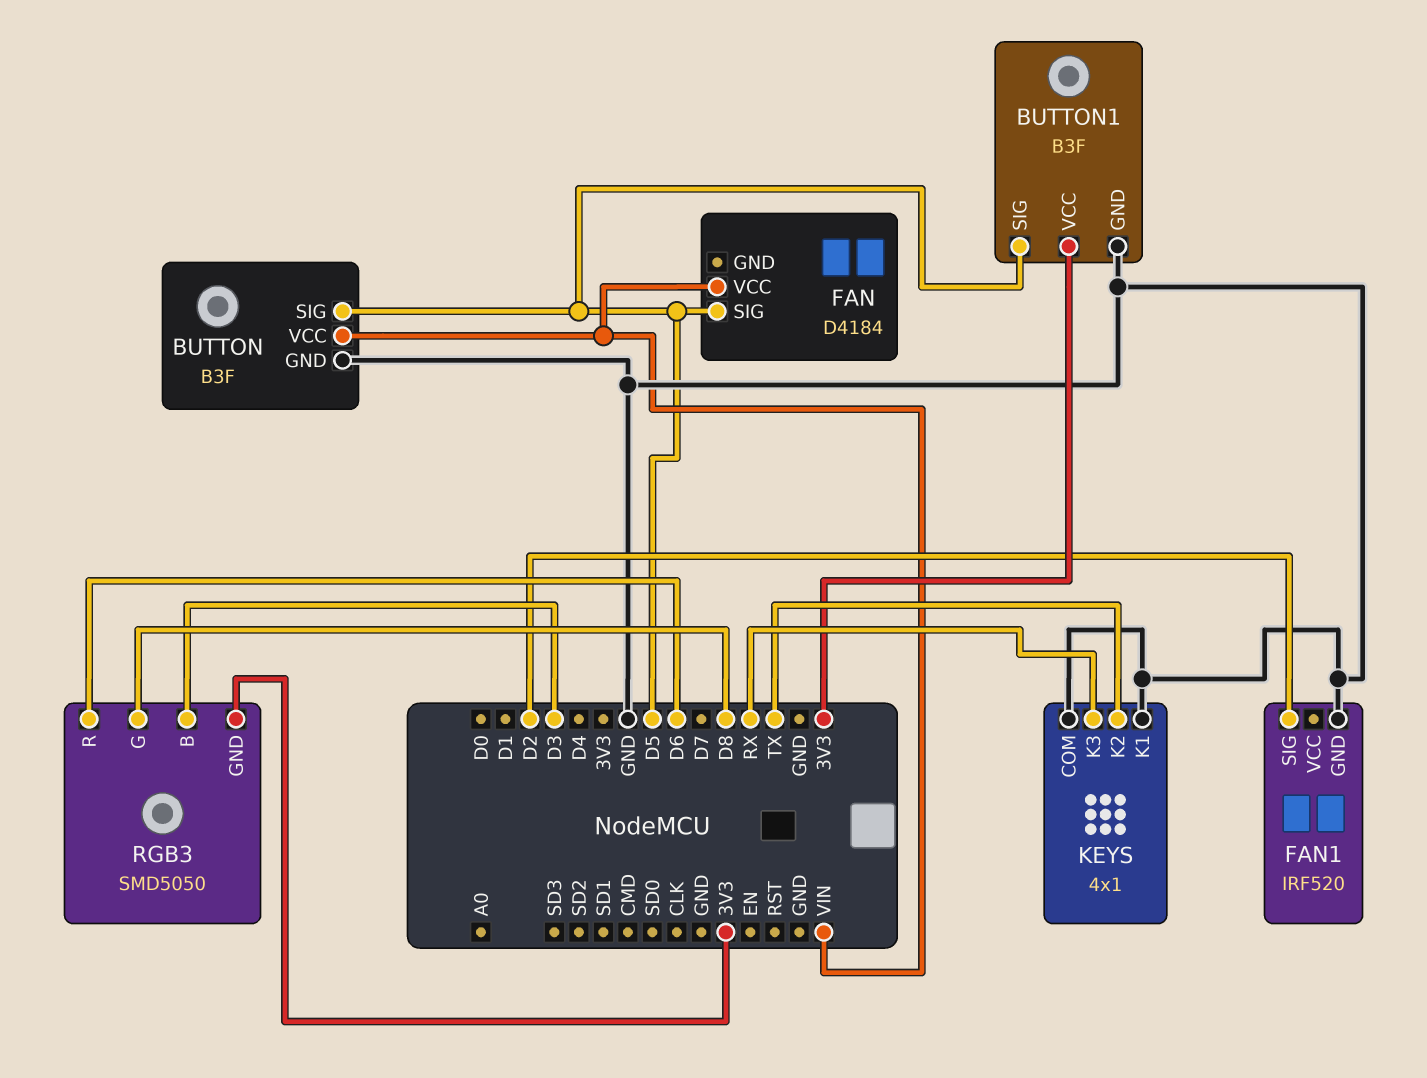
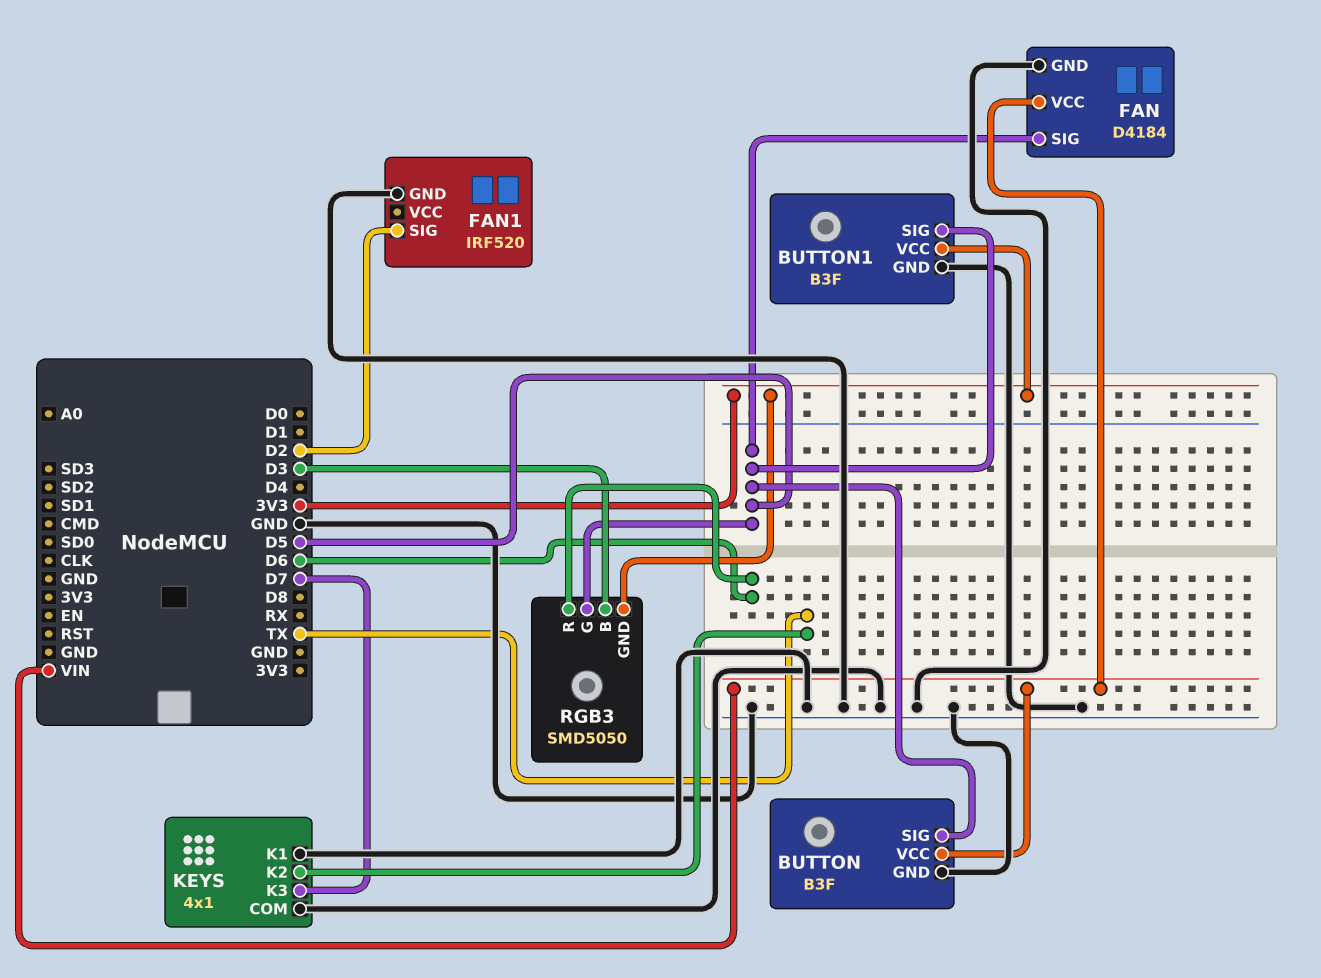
FAN pin GND: none -> GND
KEYS pin K3: RX -> D7
RGB3 pin G: D8 -> D5

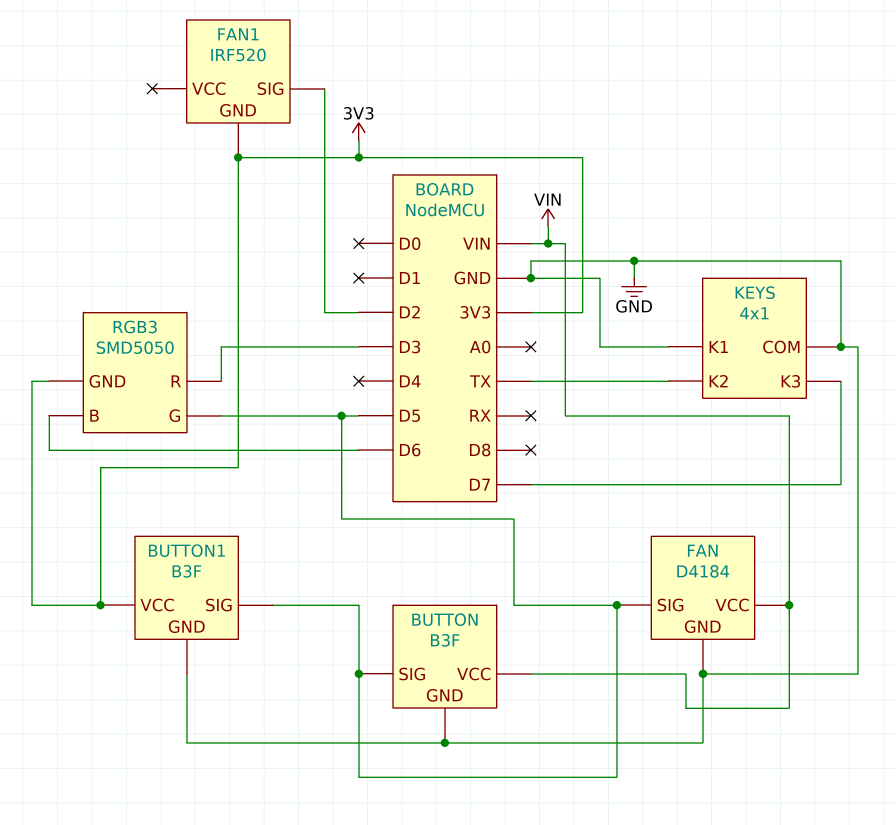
FAN1 pin GND: GND -> 3V3
RGB3 pin B: D3 -> D6
RGB3 pin R: D6 -> D3

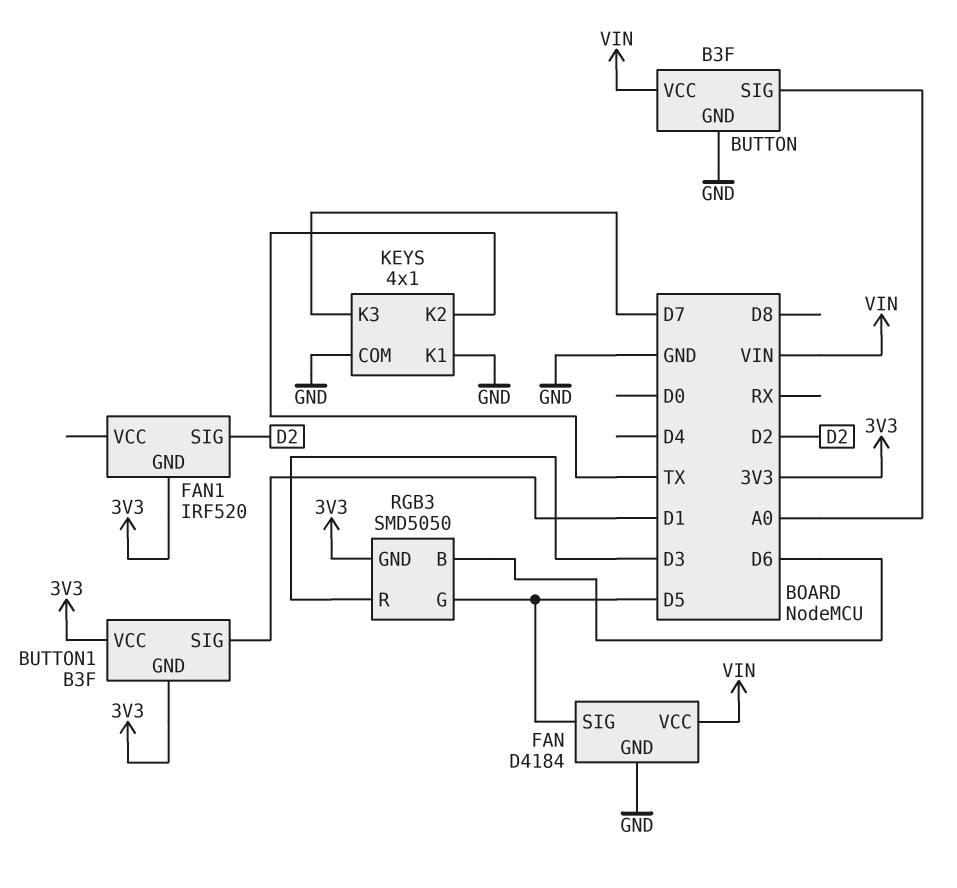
BUTTON pin SIG: D5 -> A0
BUTTON1 pin GND: GND -> 3V3
BUTTON1 pin SIG: D5 -> D1

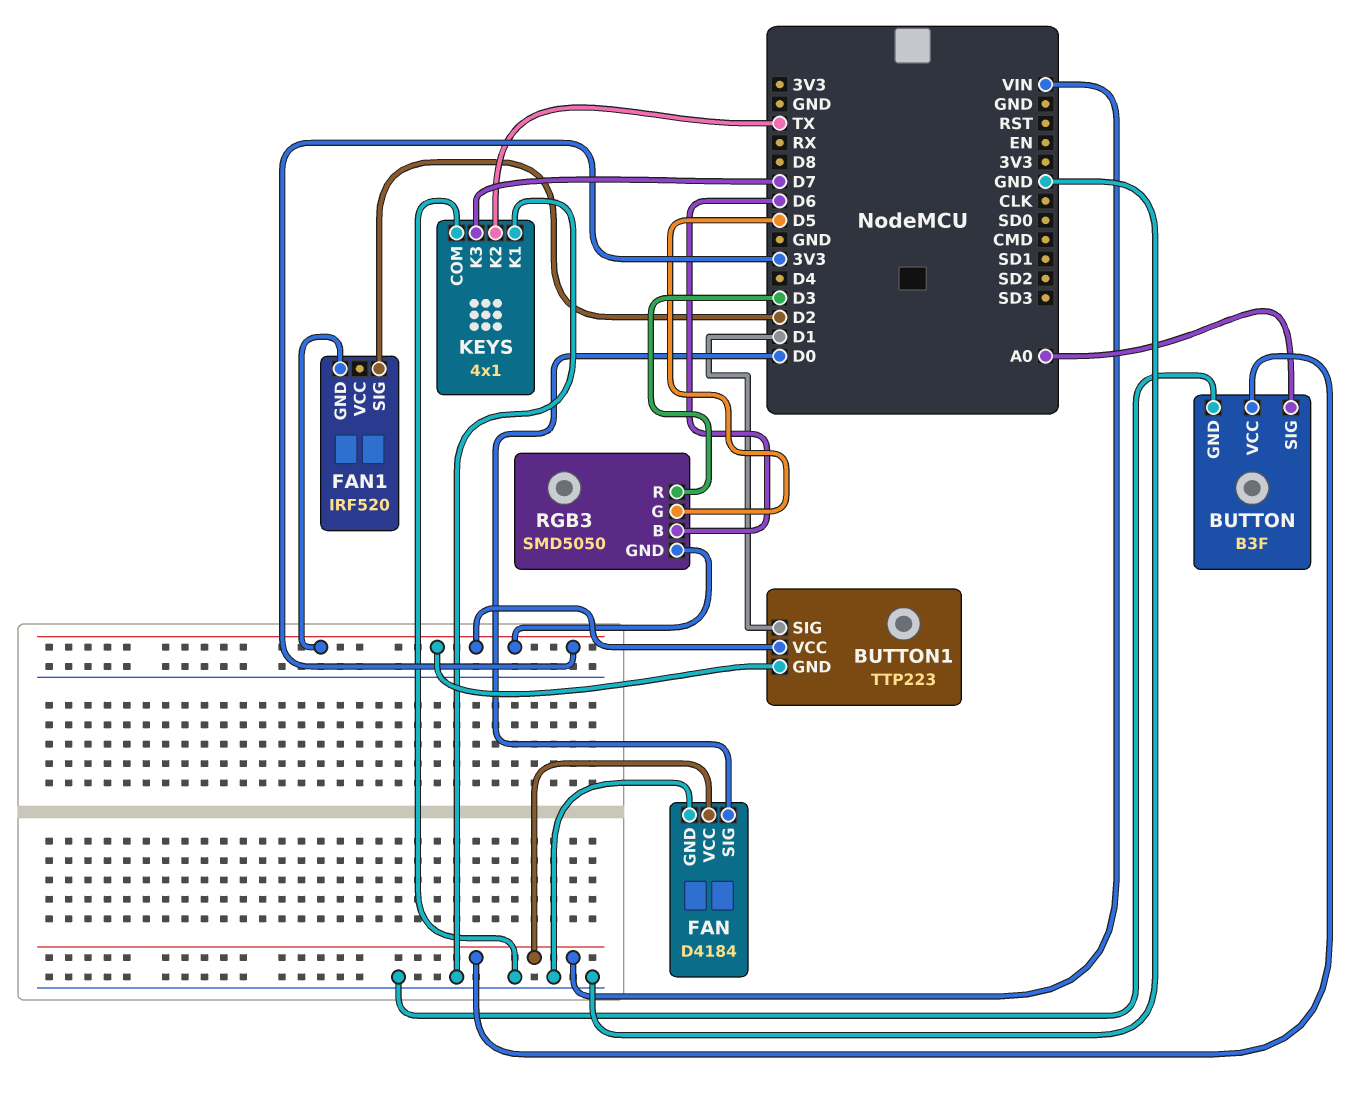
BUTTON1: B3F -> TTP223
FAN pin SIG: D5 -> D0

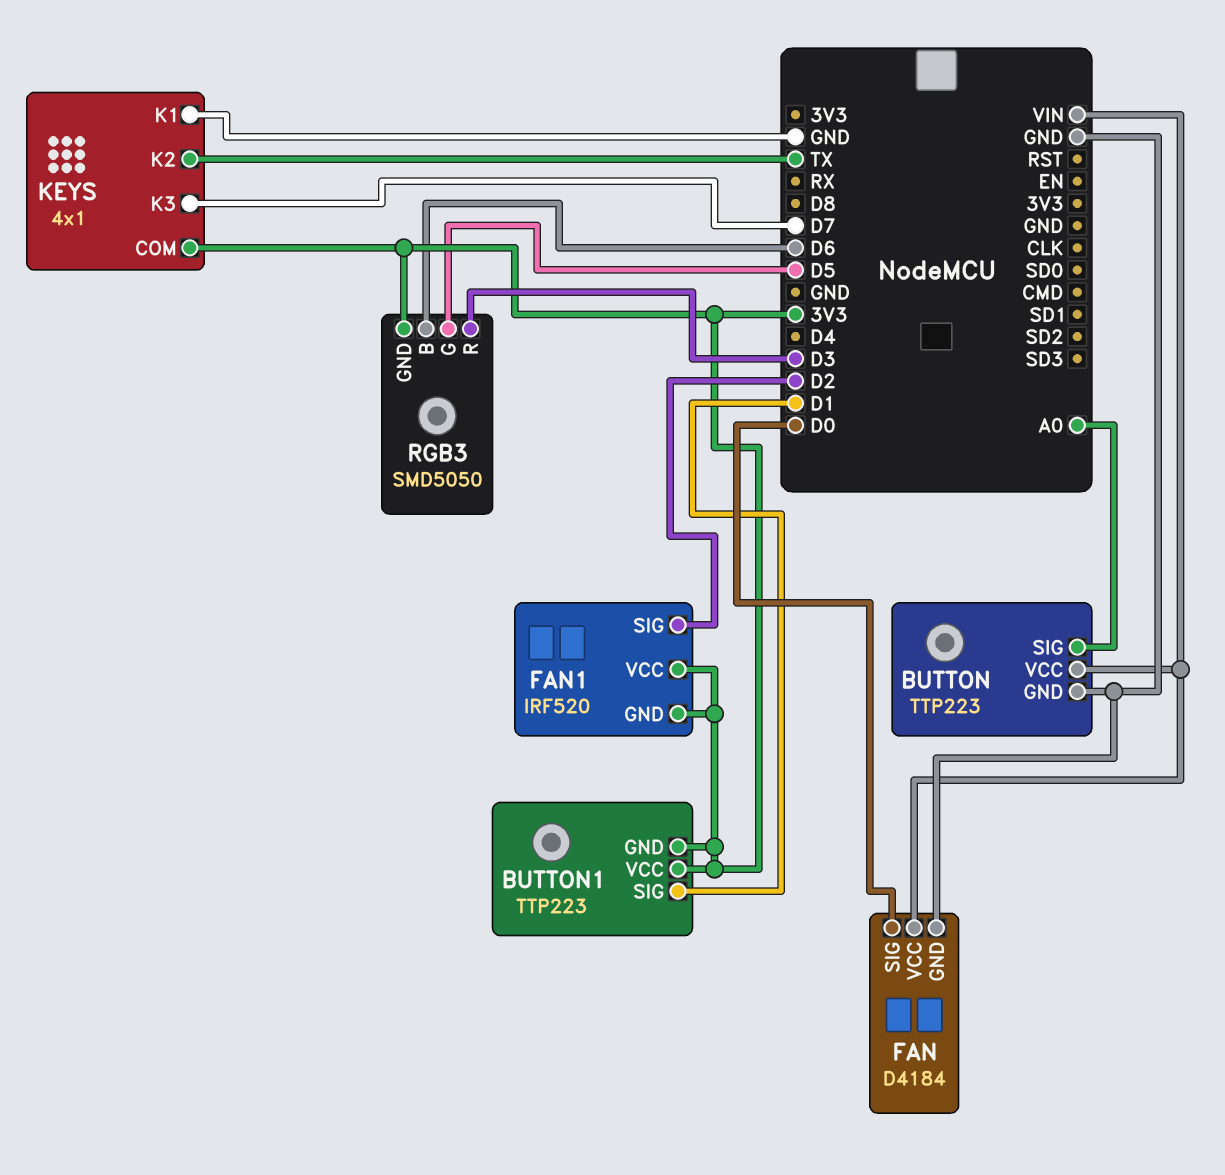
BUTTON: B3F -> TTP223
FAN1 pin VCC: none -> 3V3
KEYS pin COM: GND -> 3V3

